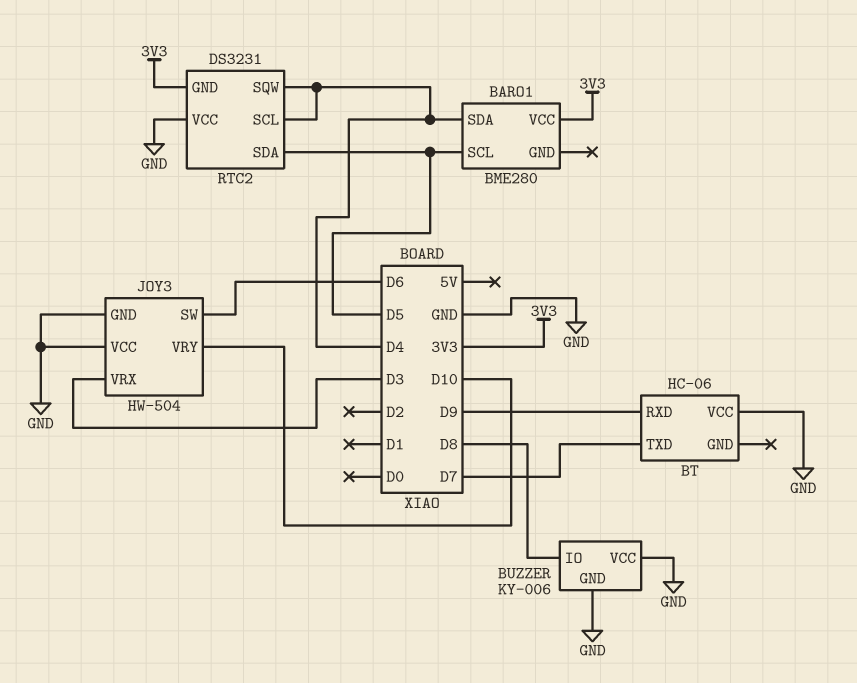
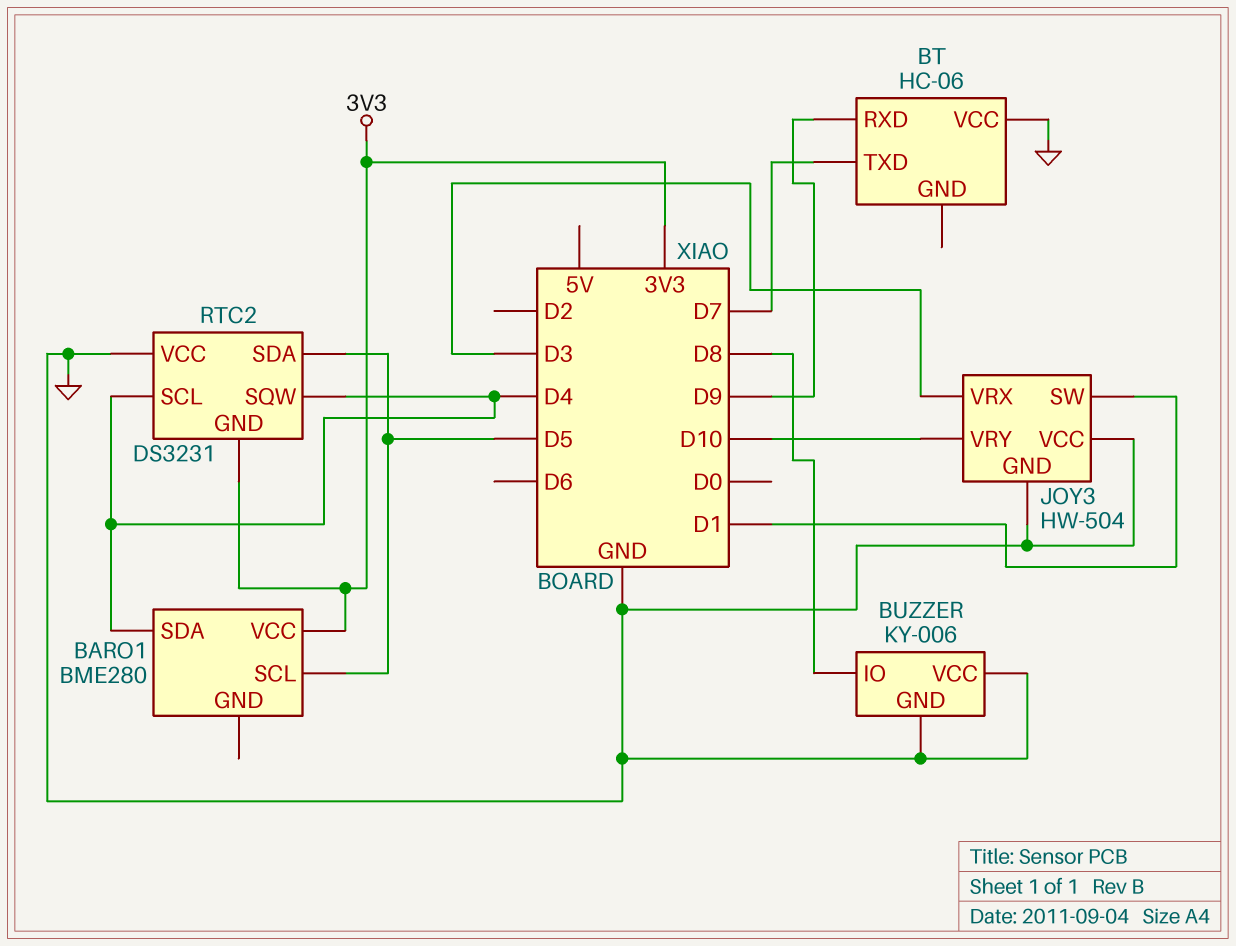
JOY3 pin SW: D6 -> D1

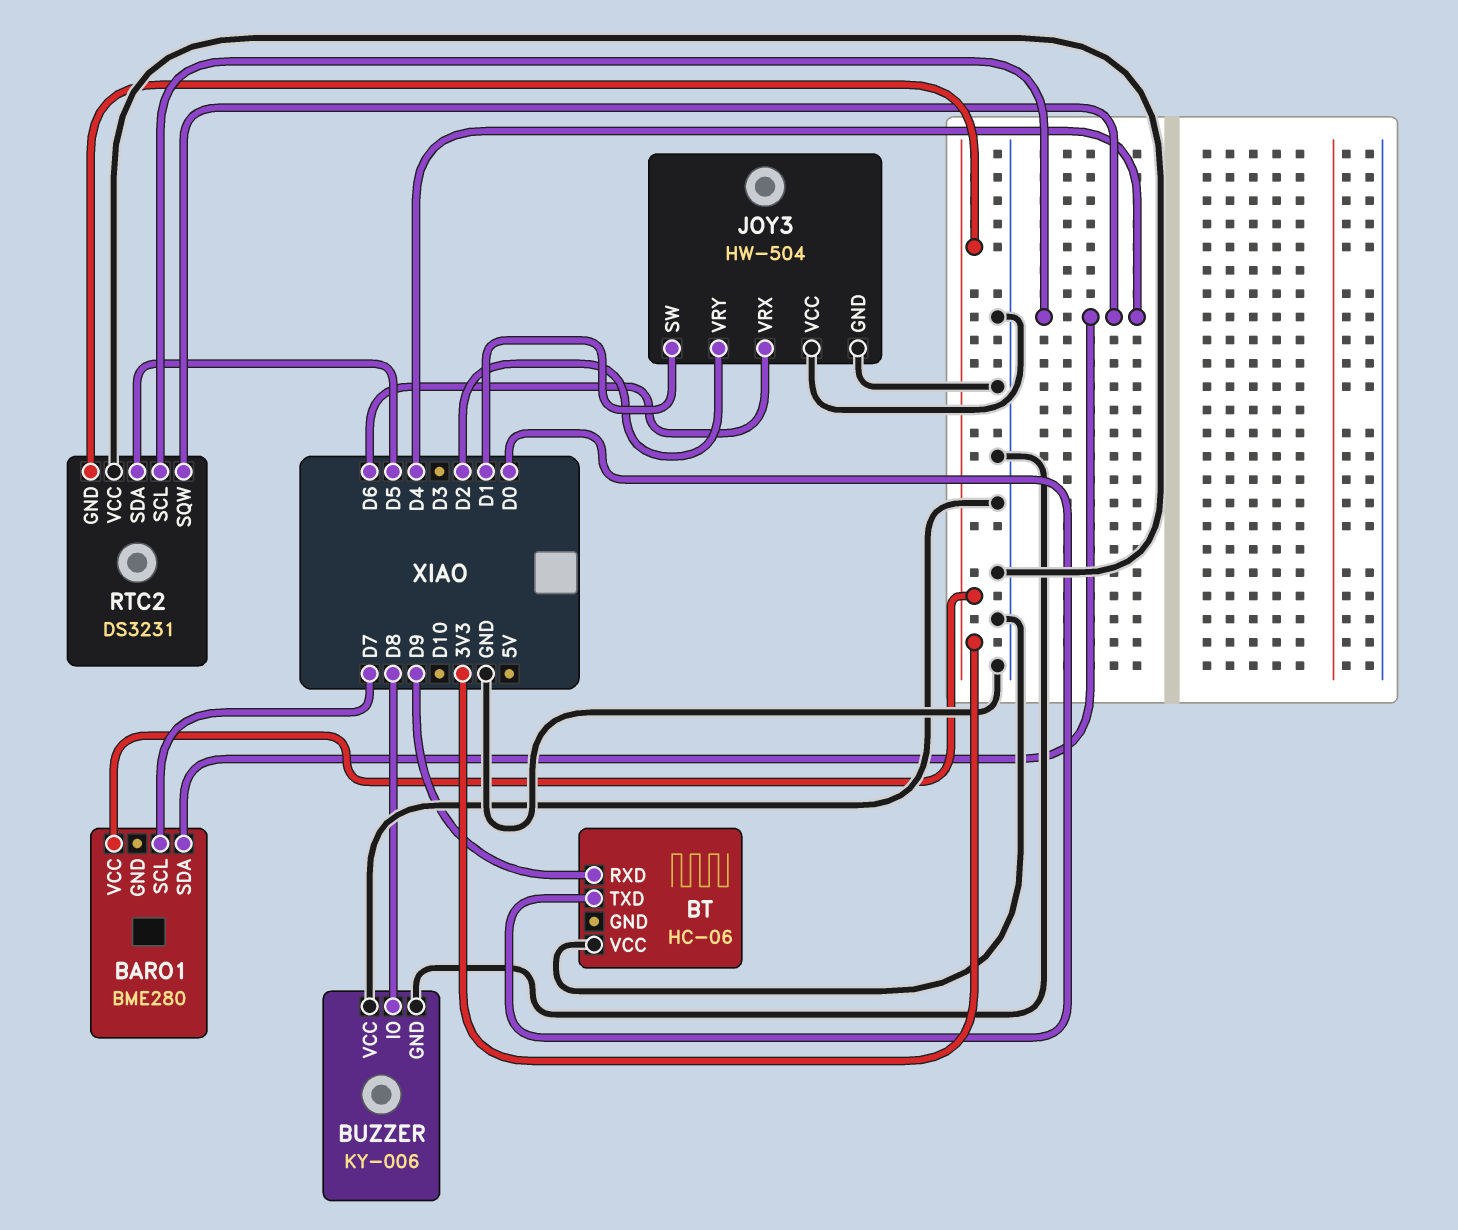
BARO1 pin SCL: D5 -> D7
BT pin TXD: D7 -> D0
JOY3 pin VRX: D3 -> D6
JOY3 pin VRY: D10 -> D2

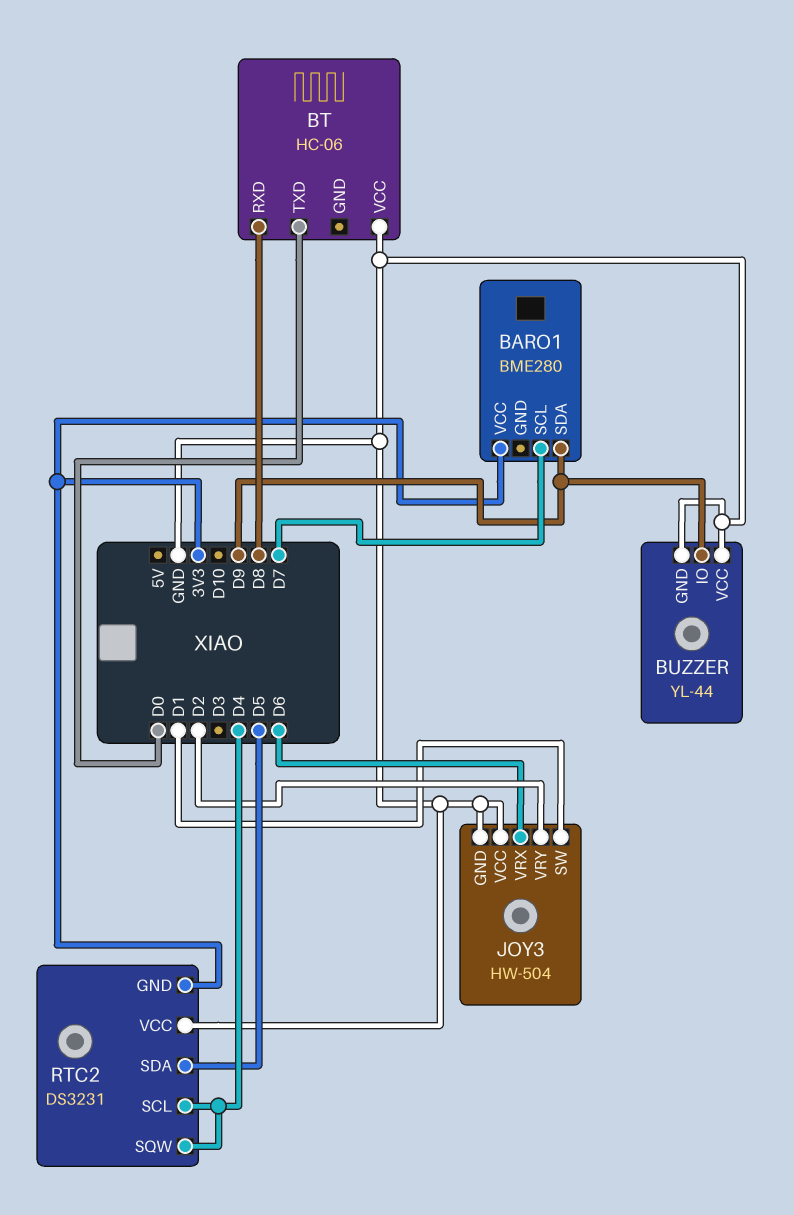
BARO1 pin SDA: D4 -> D9
BT pin RXD: D9 -> D8
BUZZER: KY-006 -> YL-44
BUZZER pin IO: D8 -> D9

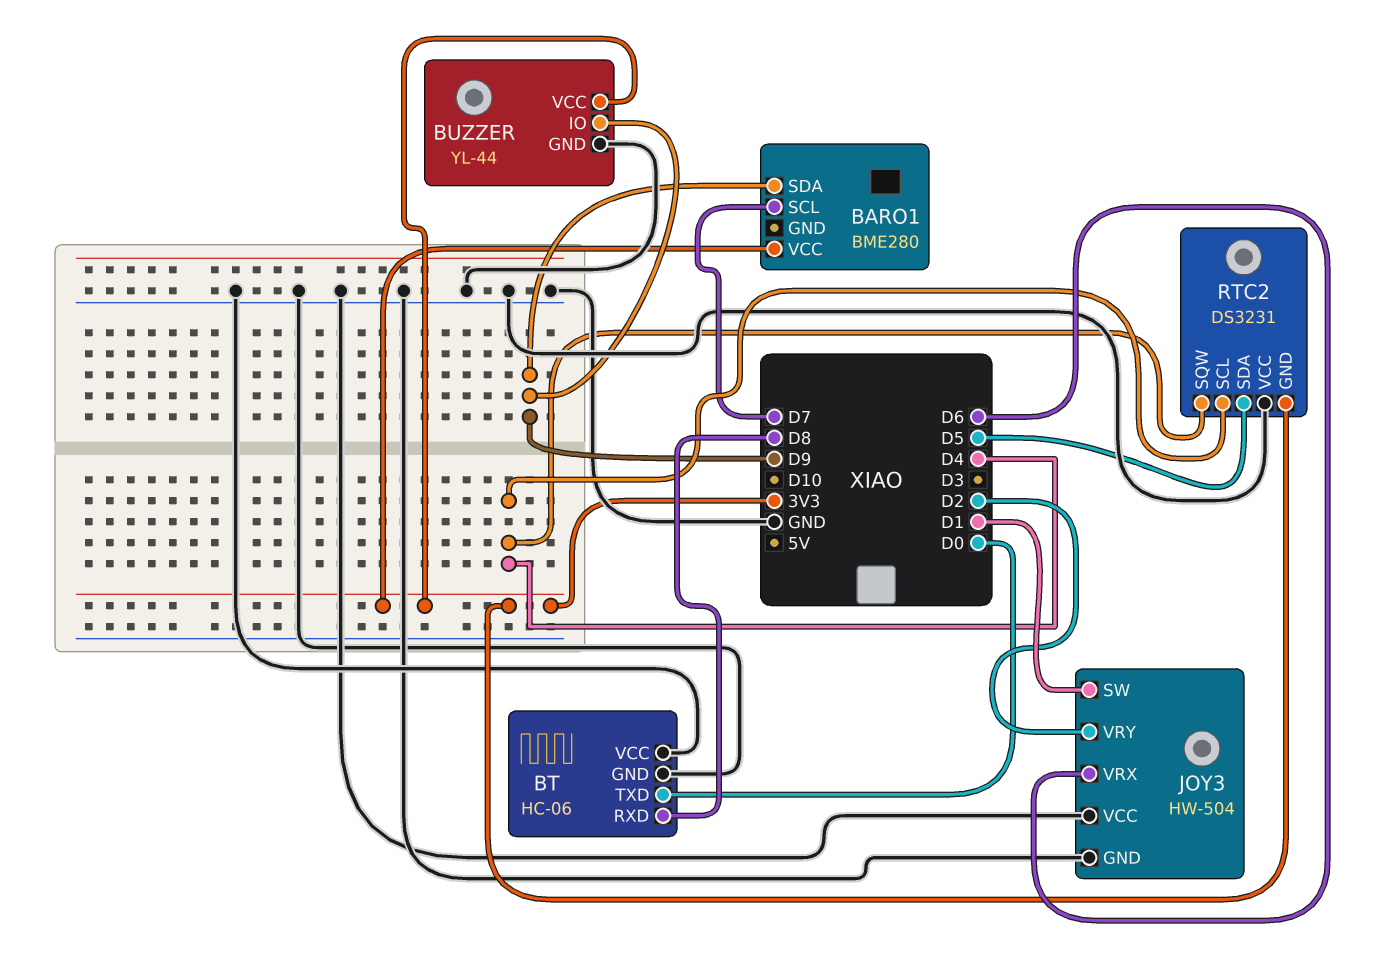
BT pin GND: none -> GND
BUZZER pin VCC: GND -> 3V3

